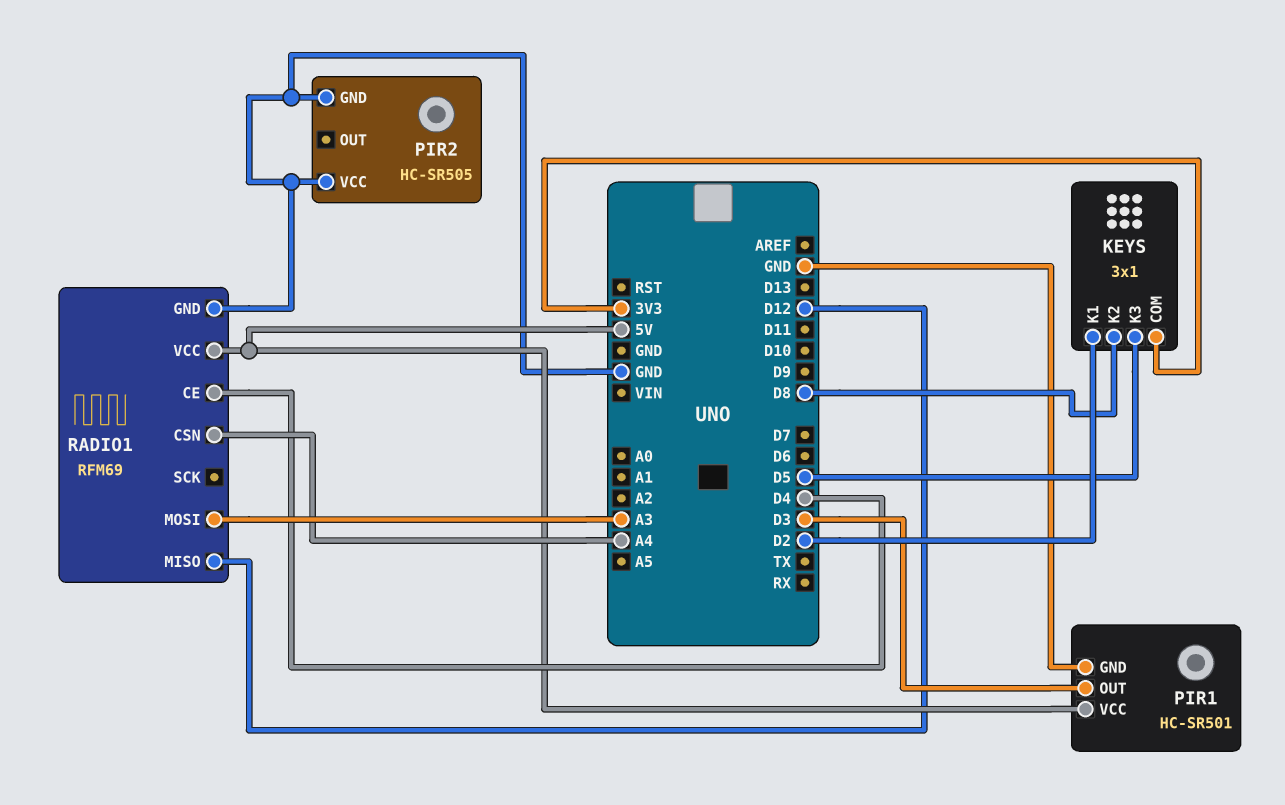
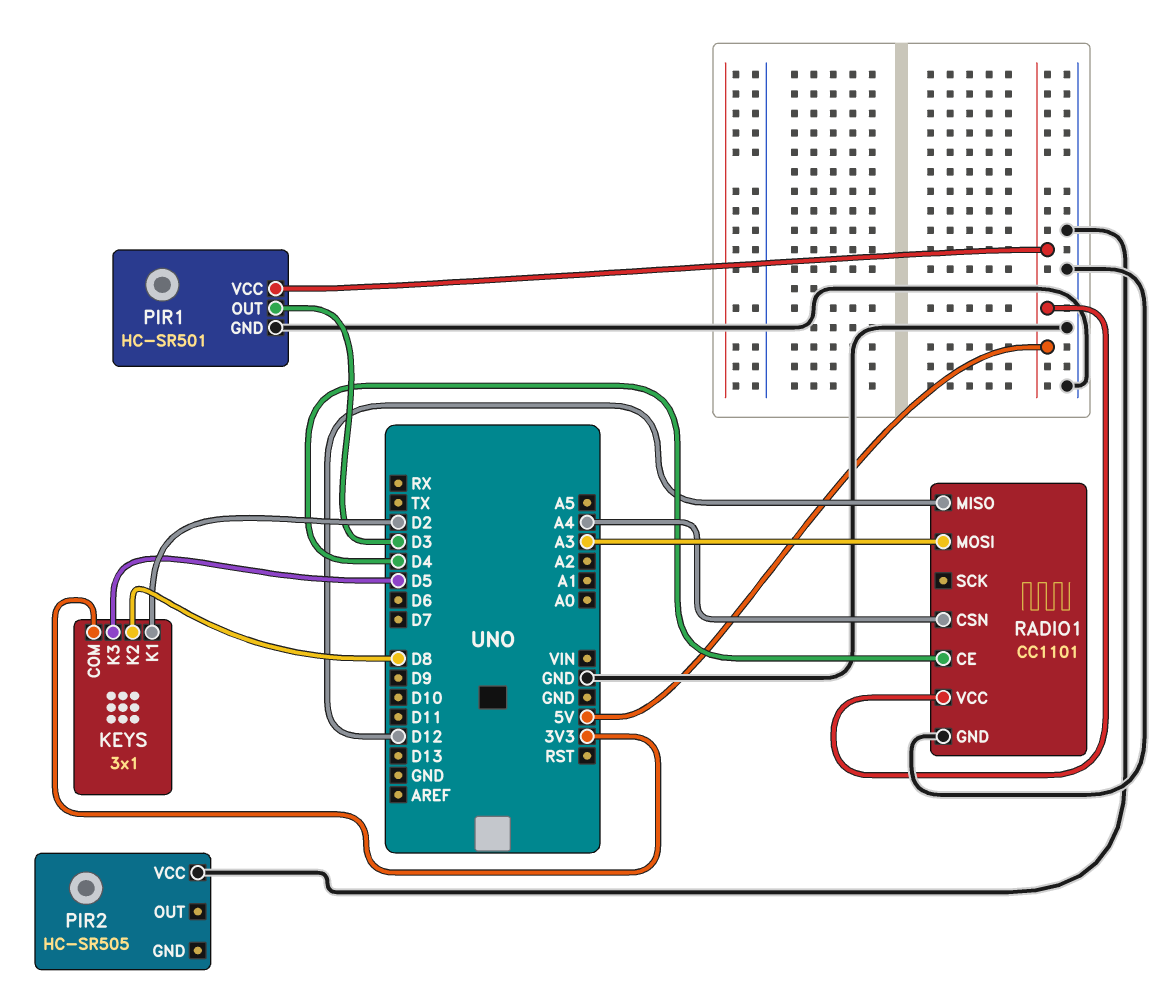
PIR2 pin GND: GND -> none
RADIO1: RFM69 -> CC1101

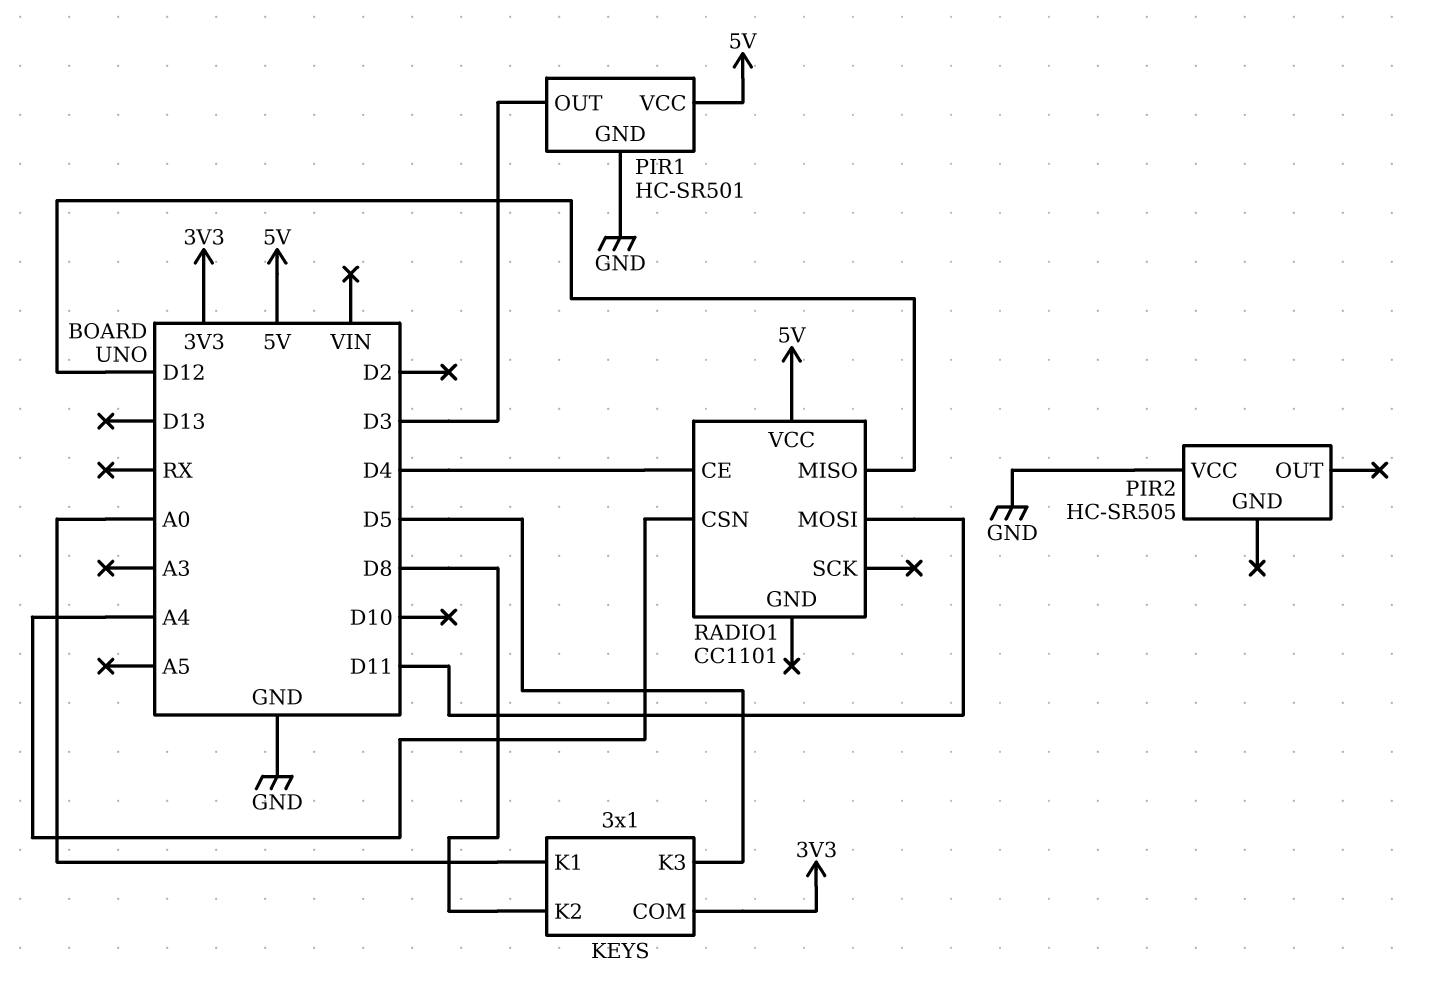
KEYS pin K1: D2 -> A0
RADIO1 pin GND: GND -> none
RADIO1 pin MOSI: A3 -> D11

